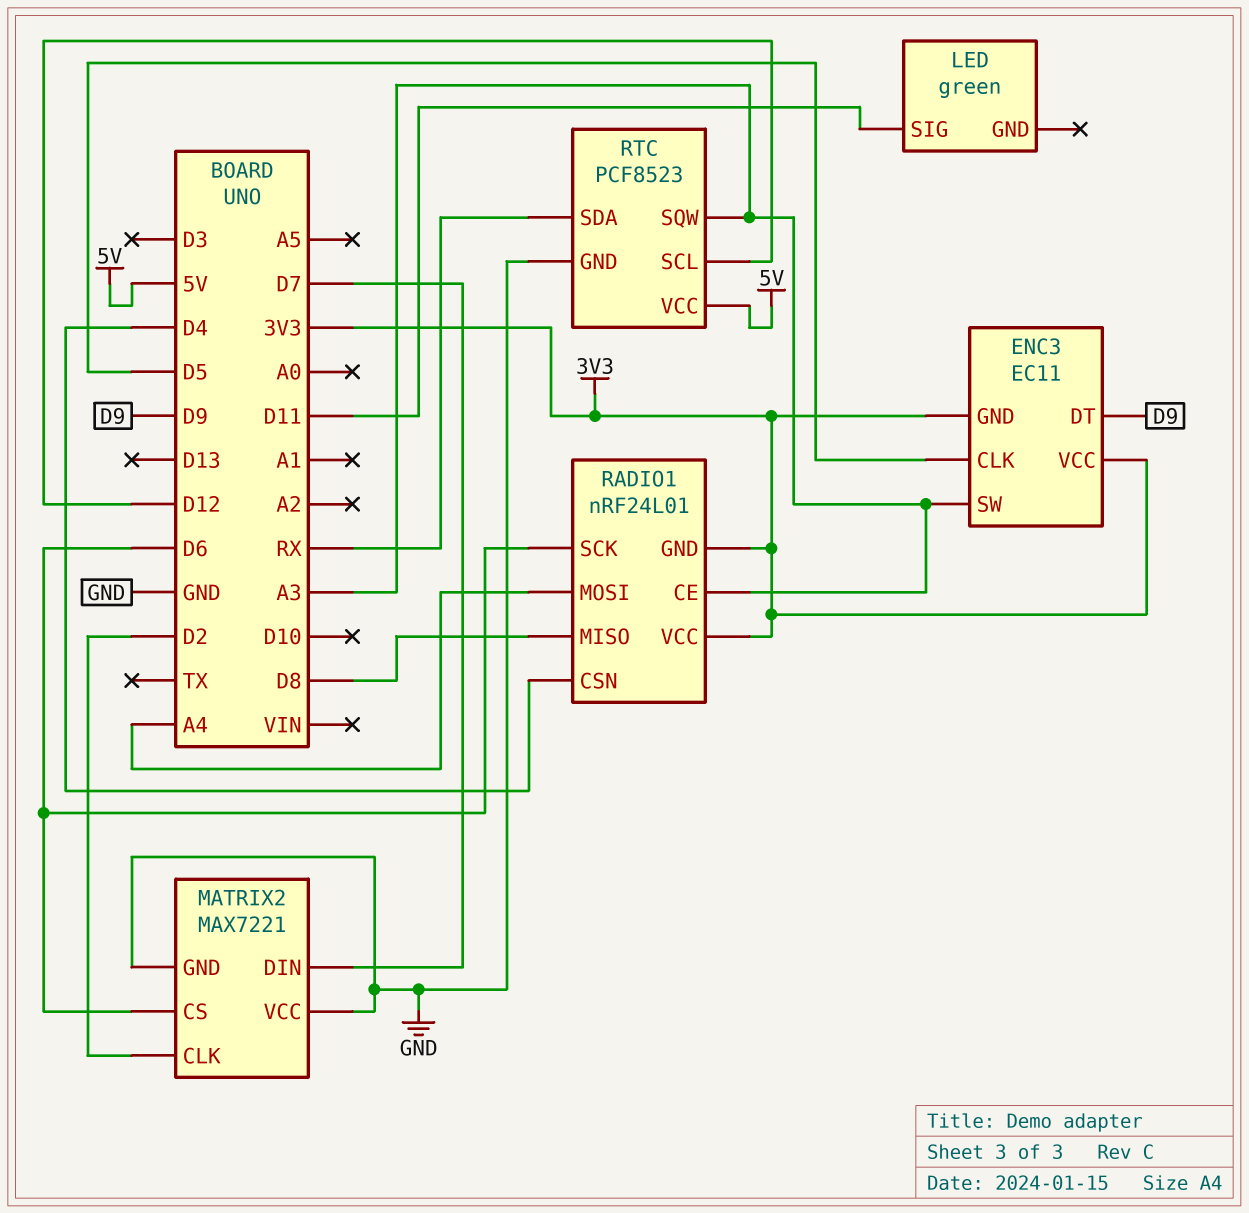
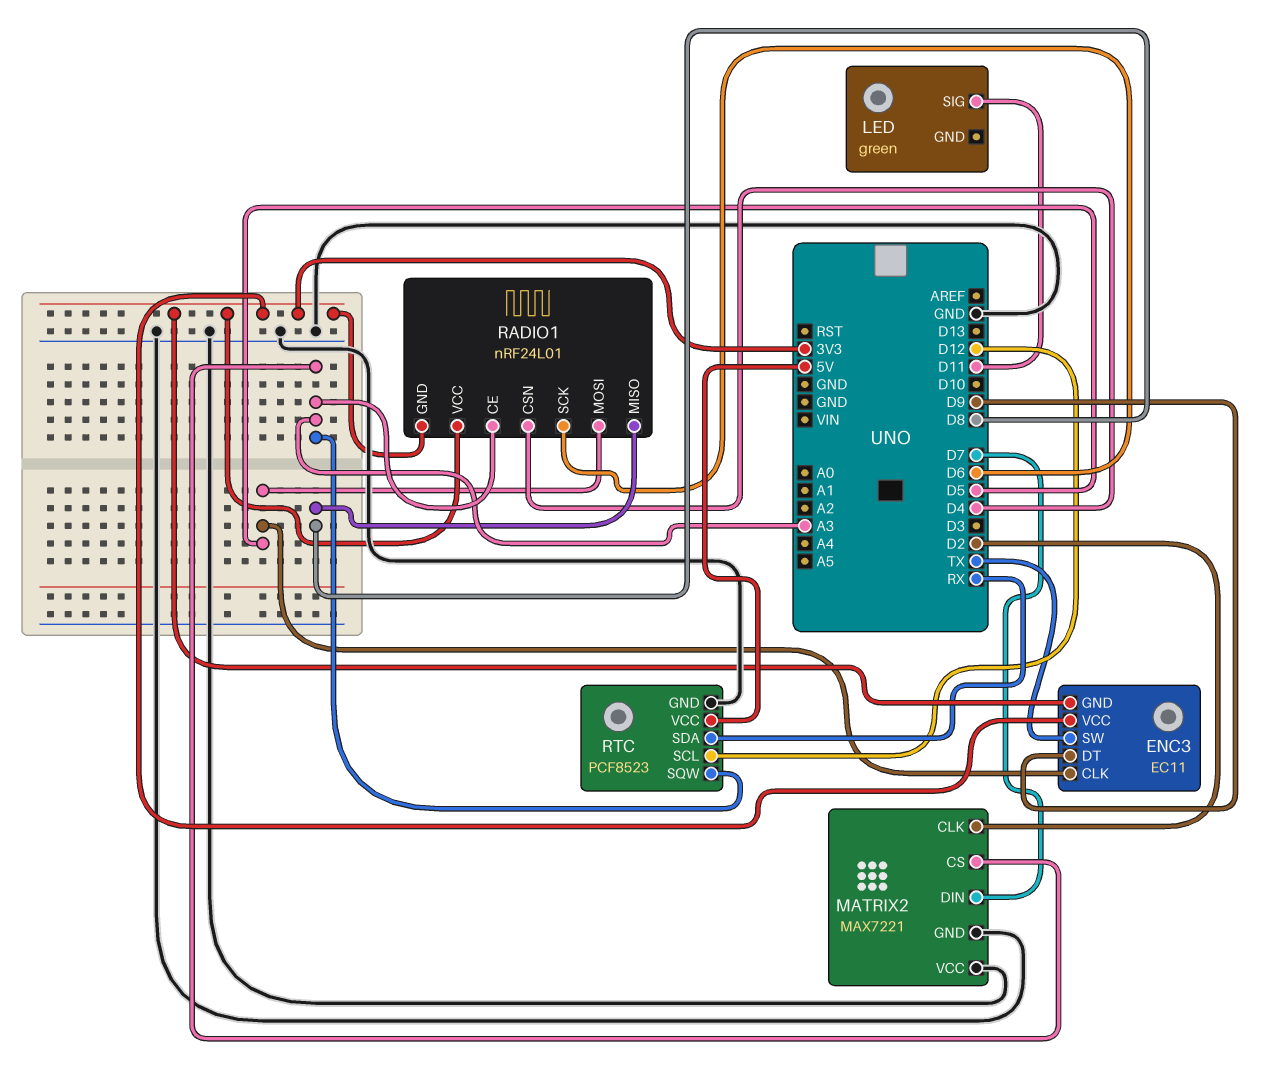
ENC3 pin SW: A3 -> TX
MATRIX2 pin CS: D6 -> A3
RADIO1 pin MOSI: A4 -> D5

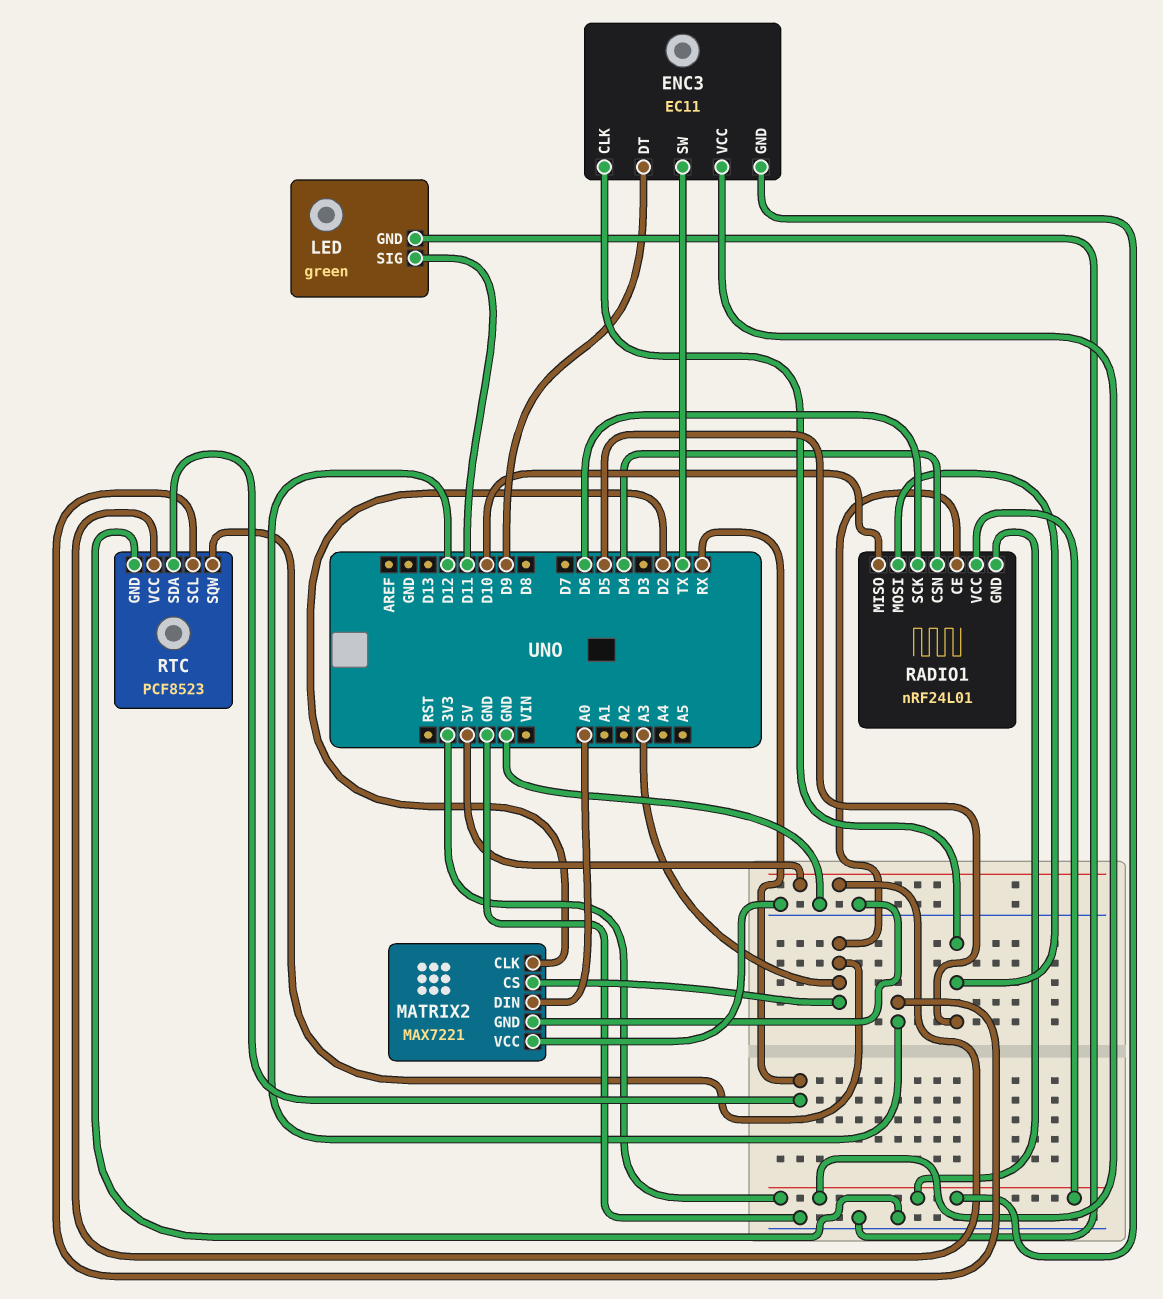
LED pin GND: none -> GND
MATRIX2 pin DIN: D7 -> A0
RADIO1 pin MISO: D8 -> D10

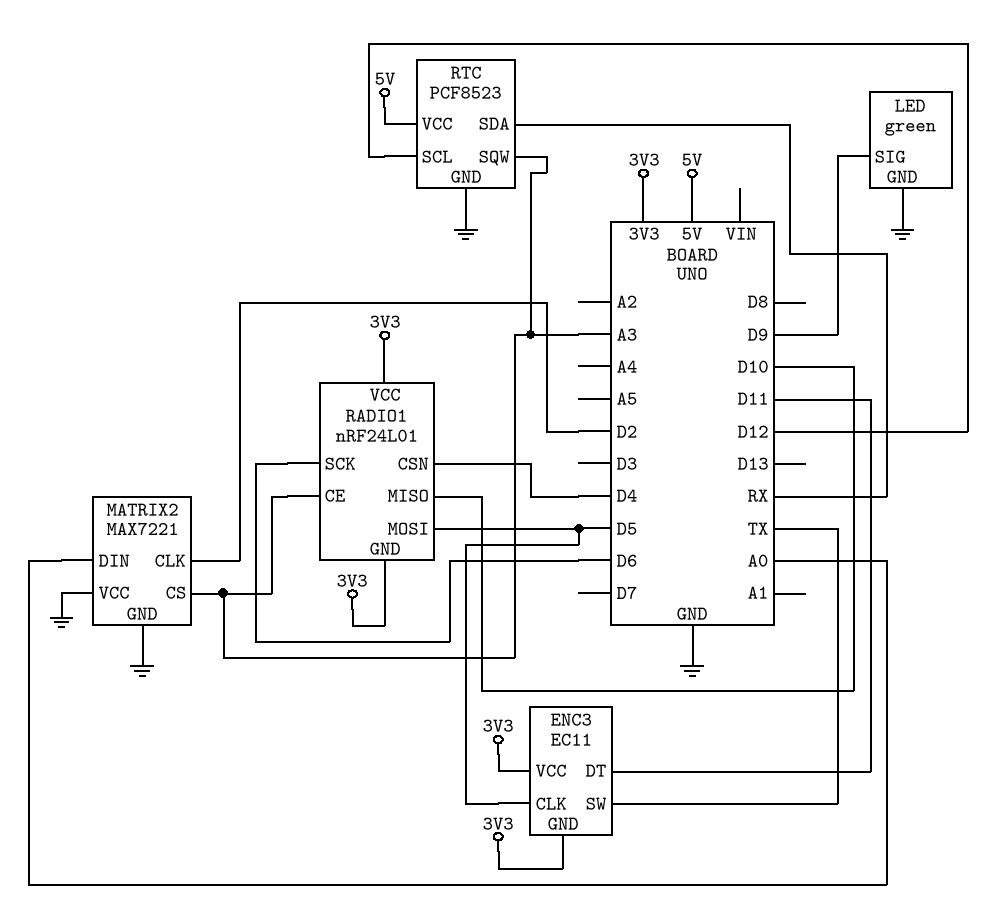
ENC3 pin DT: D9 -> D11
LED pin SIG: D11 -> D9

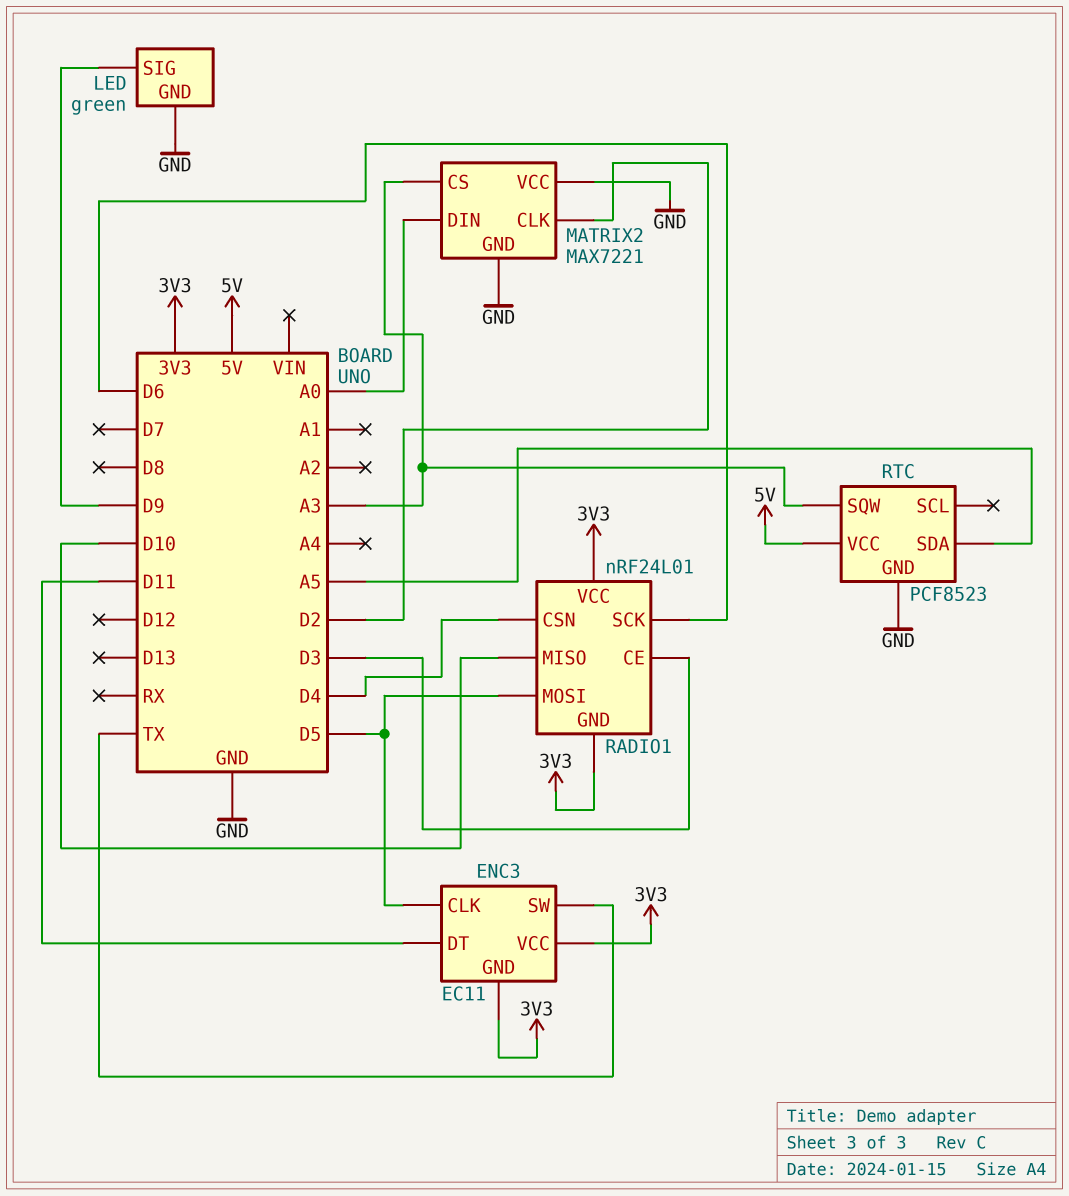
RADIO1 pin CE: A3 -> D3
RTC pin SCL: D12 -> none
RTC pin SDA: RX -> A5

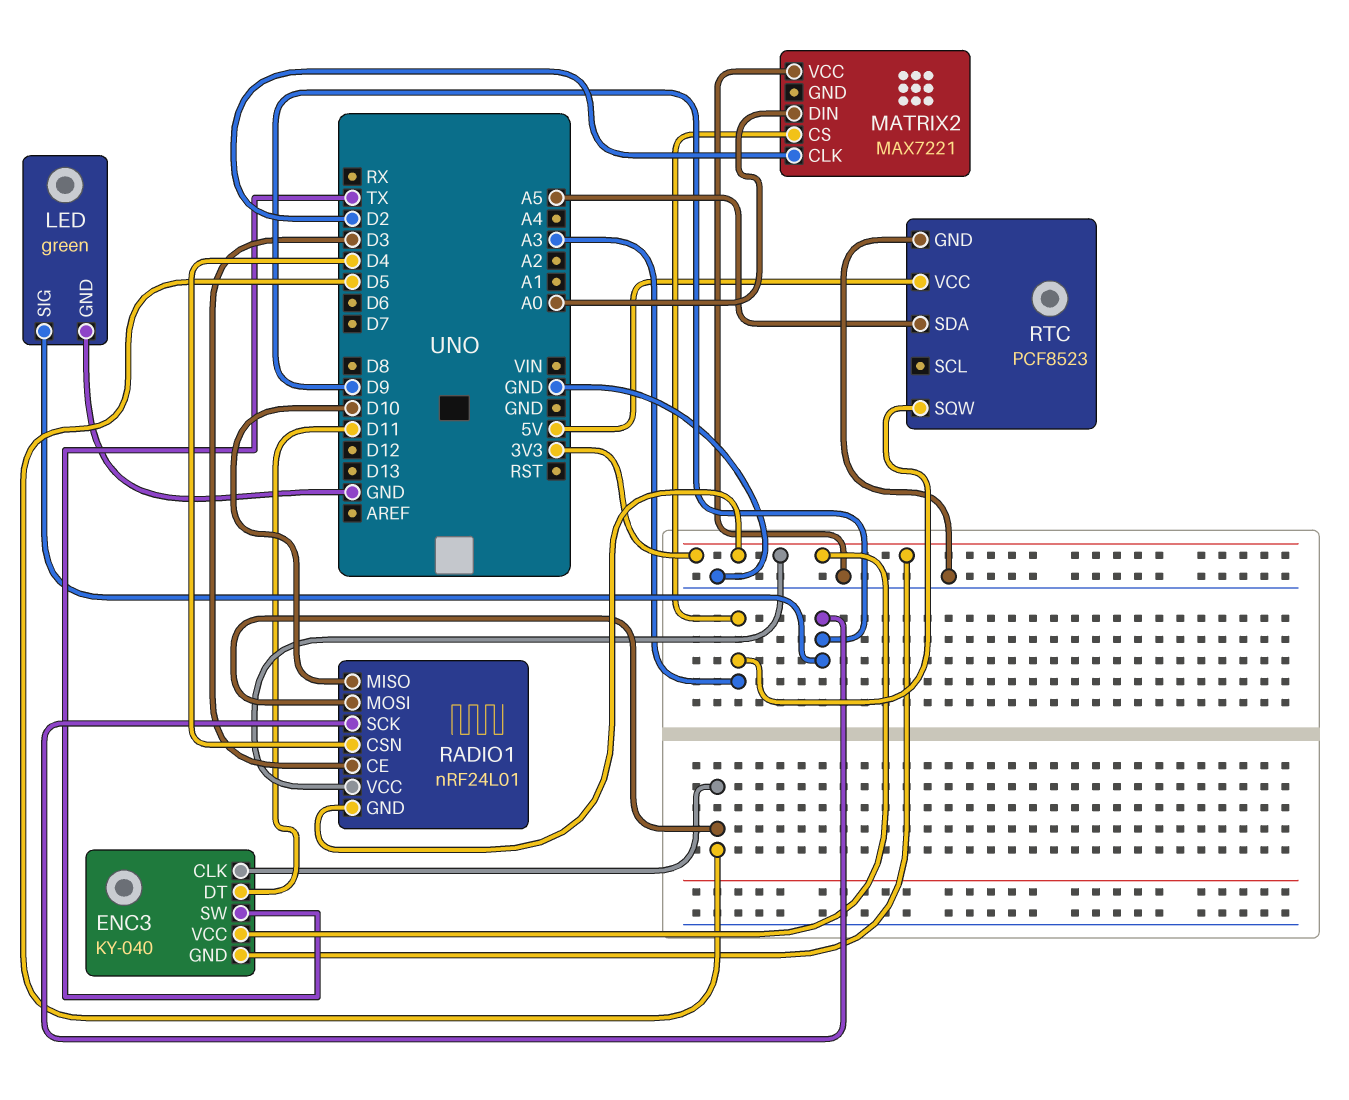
ENC3: EC11 -> KY-040
MATRIX2 pin GND: GND -> none
RADIO1 pin SCK: D6 -> D9

